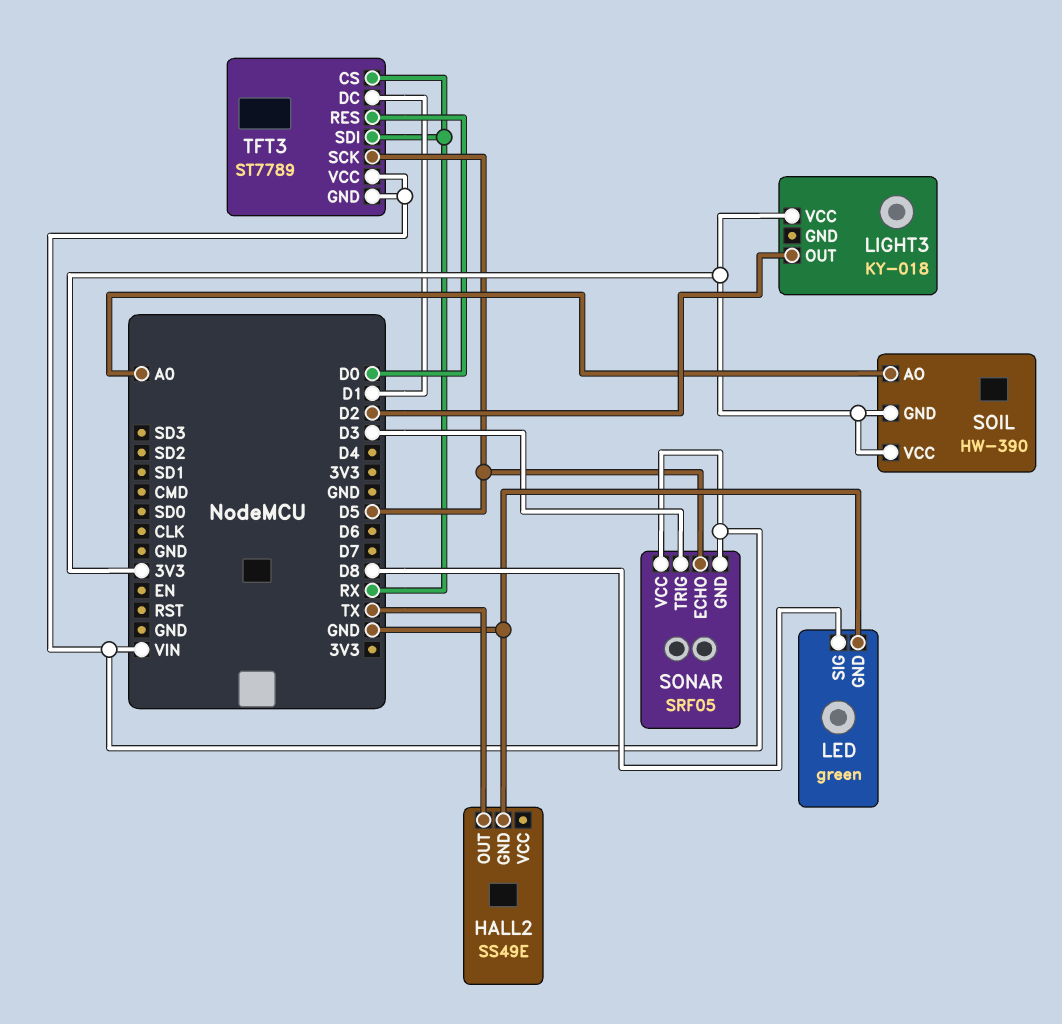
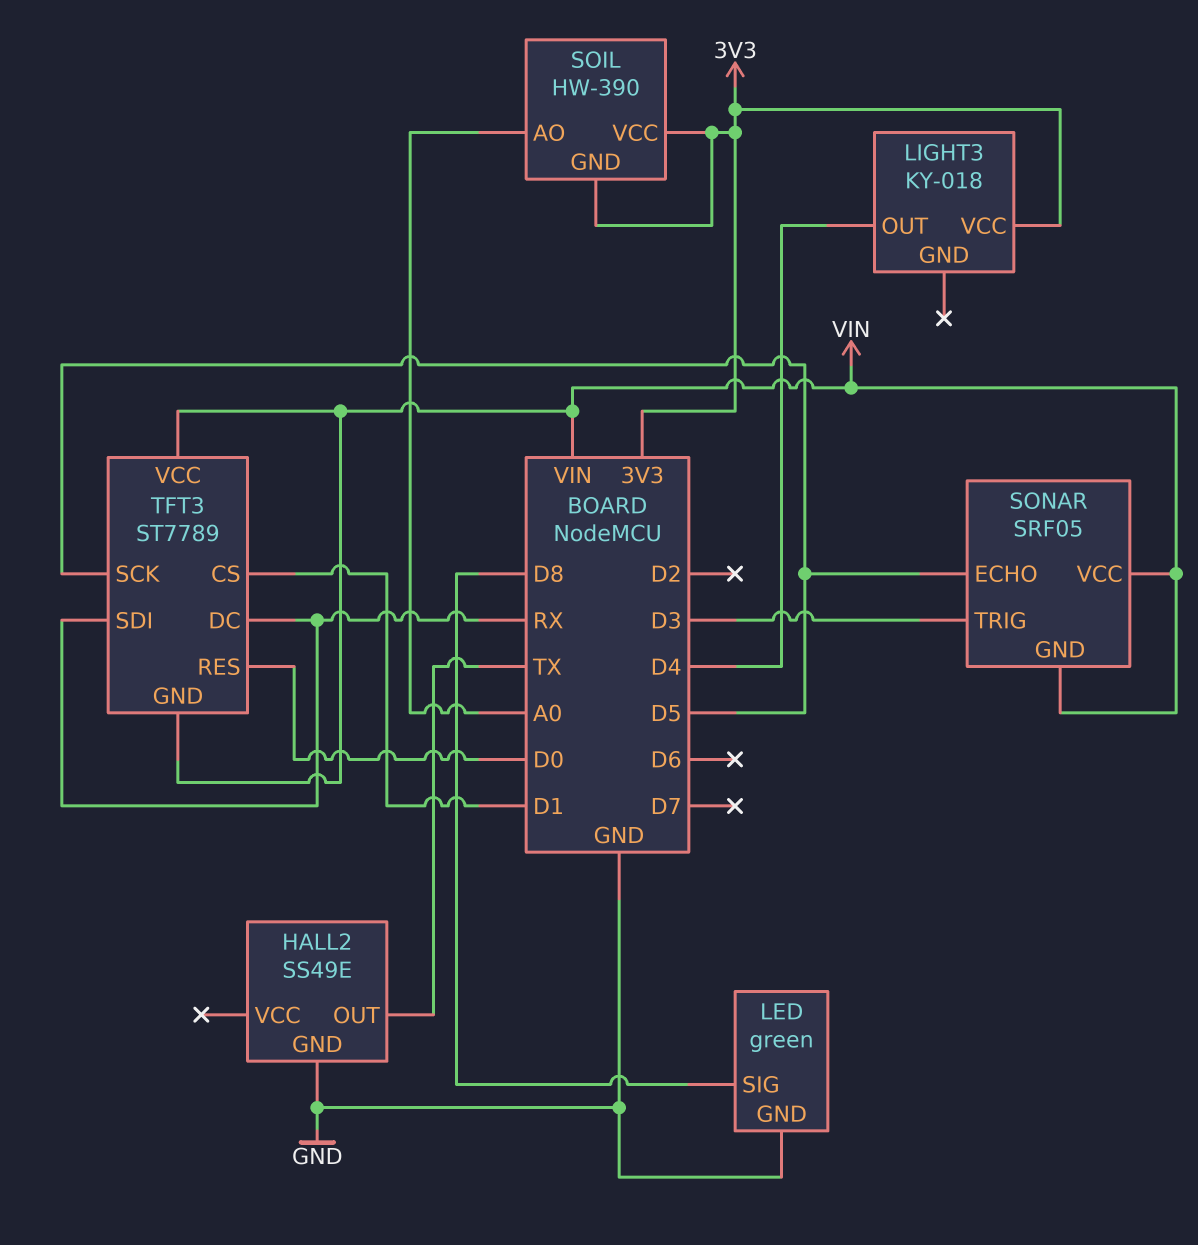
LIGHT3 pin OUT: D2 -> D4
TFT3 pin CS: RX -> D1
TFT3 pin DC: D1 -> RX

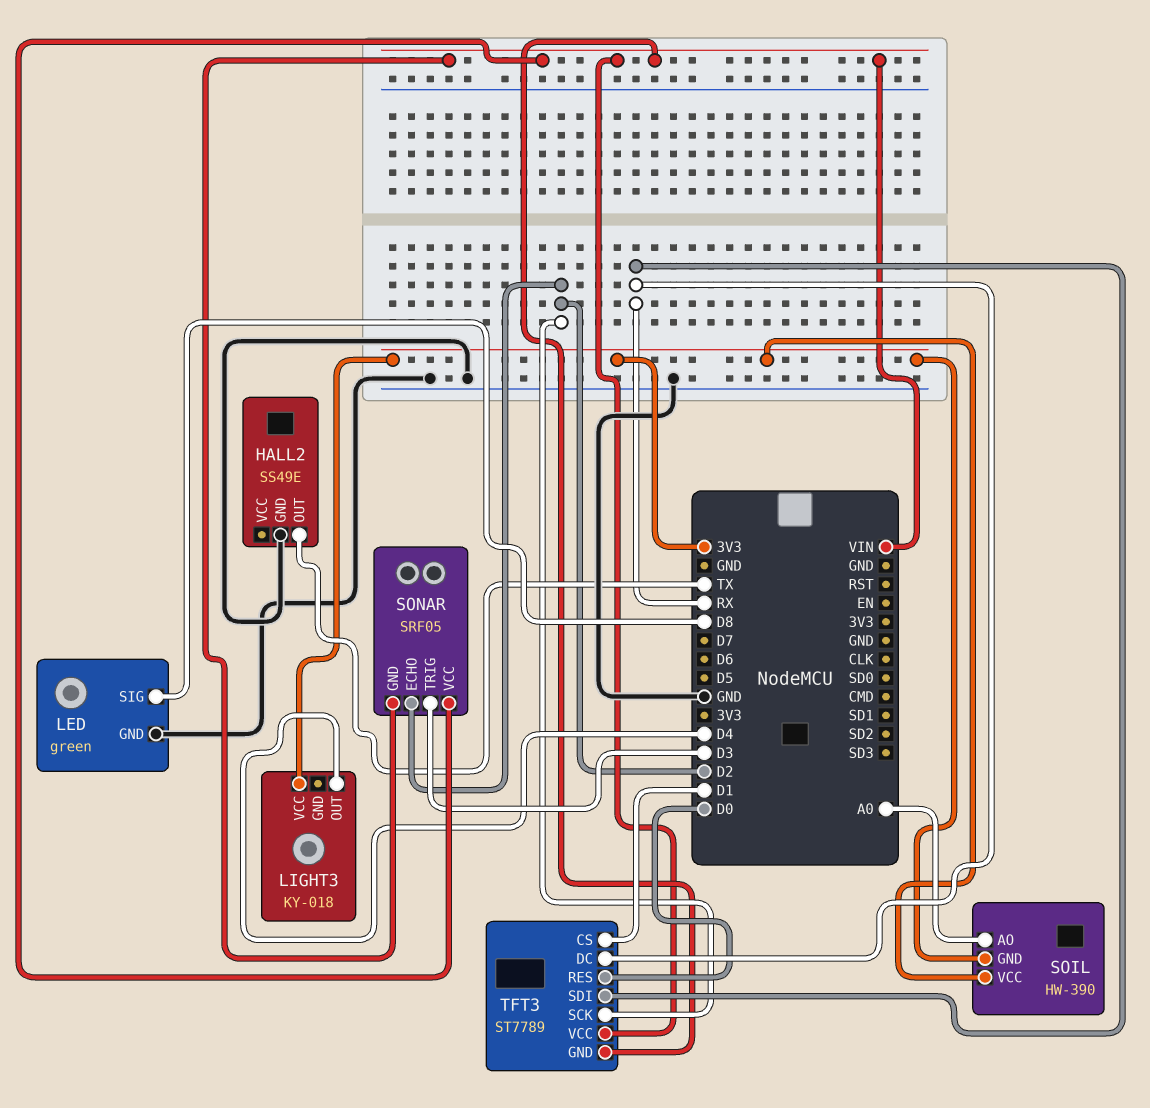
SONAR pin ECHO: D5 -> D2
TFT3 pin SCK: D5 -> D2

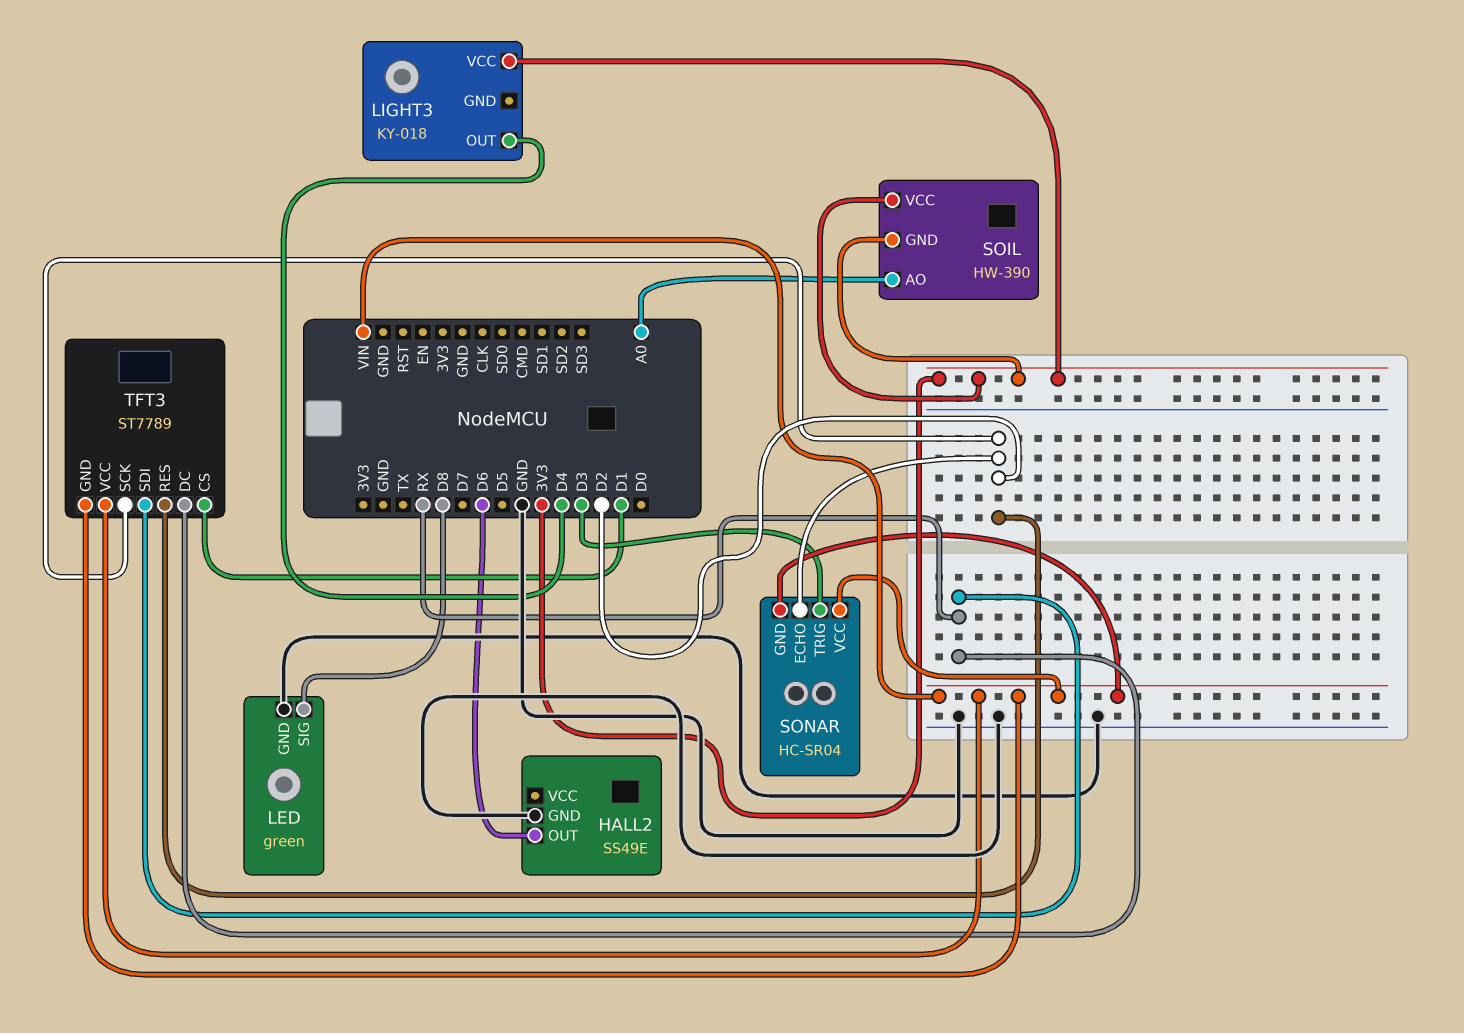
HALL2 pin OUT: TX -> D6
SONAR: SRF05 -> HC-SR04
TFT3 pin RES: D0 -> D2

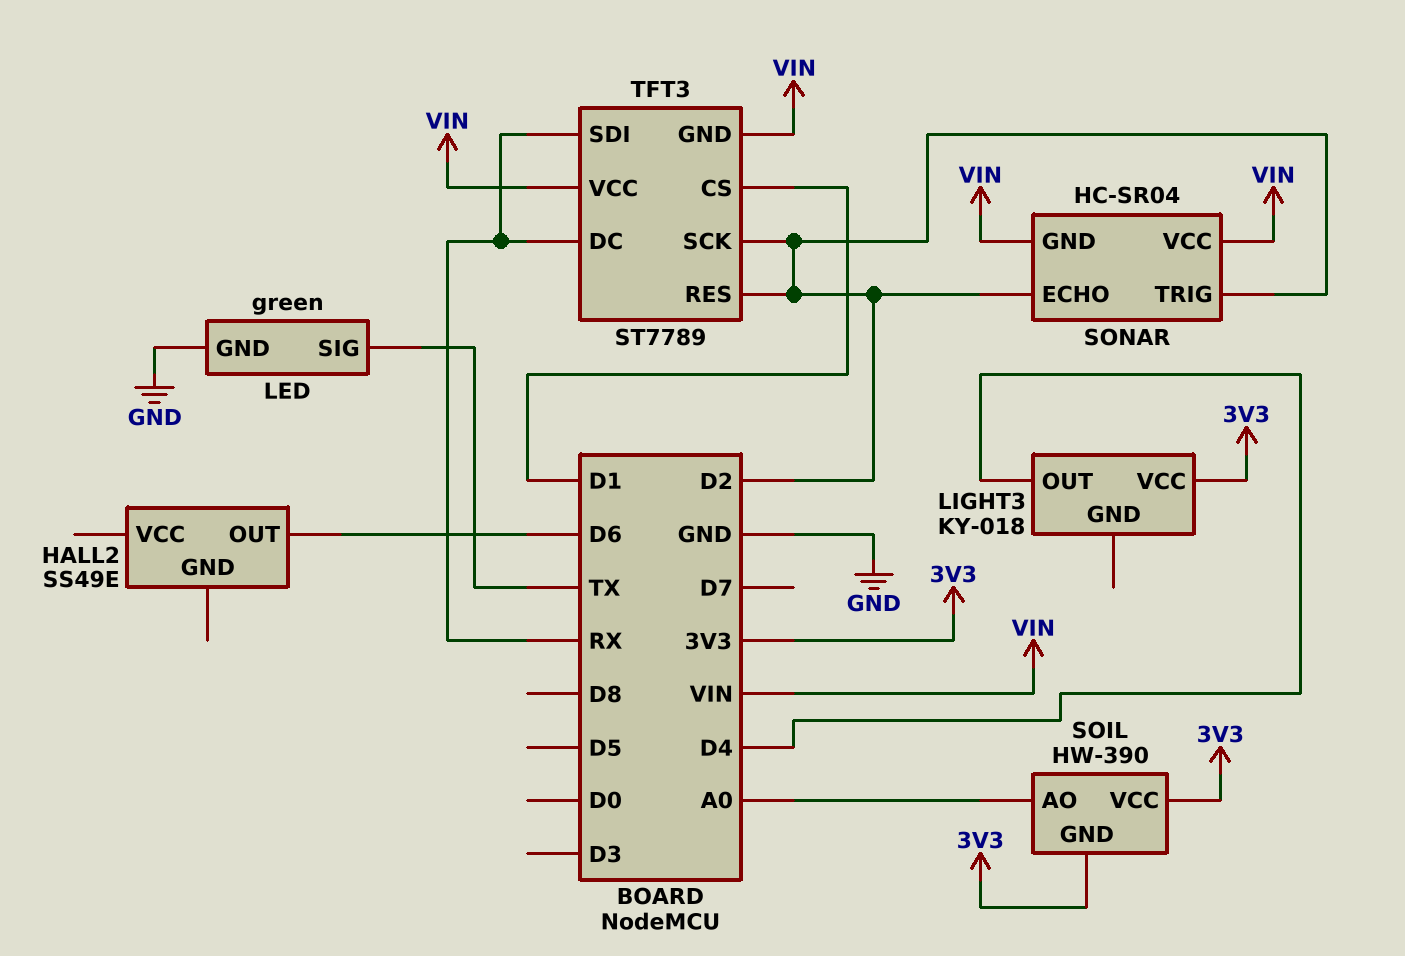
HALL2 pin GND: GND -> none
LED pin SIG: D8 -> TX
SONAR pin TRIG: D3 -> D2

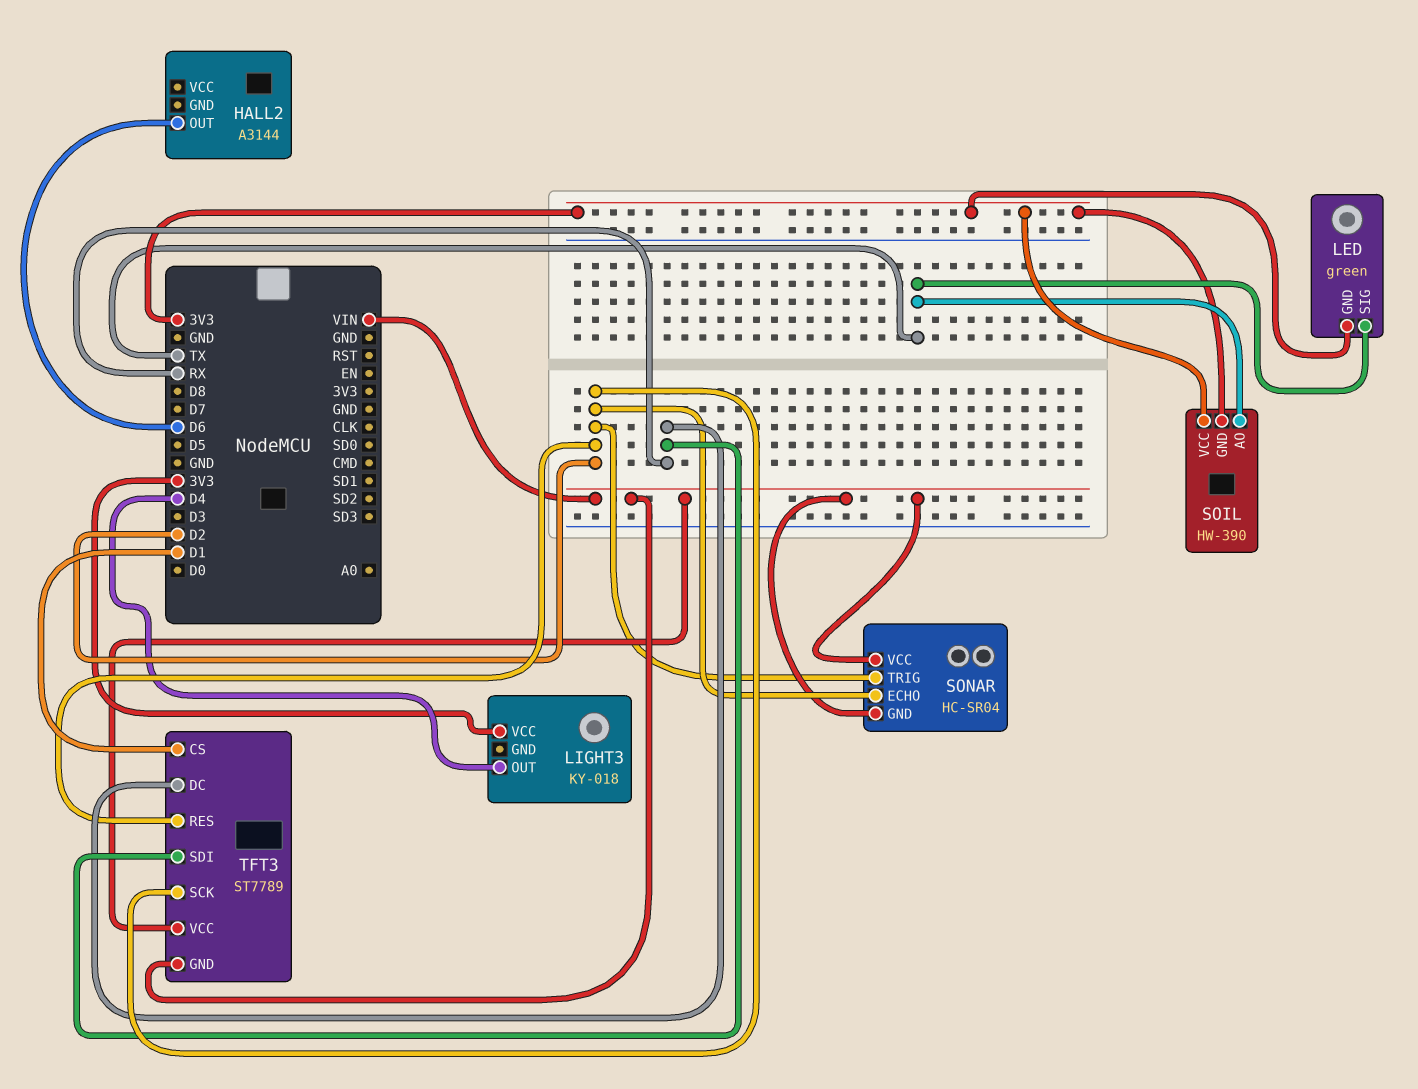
HALL2: SS49E -> A3144
LED pin GND: GND -> 3V3
SOIL pin AO: A0 -> TX

